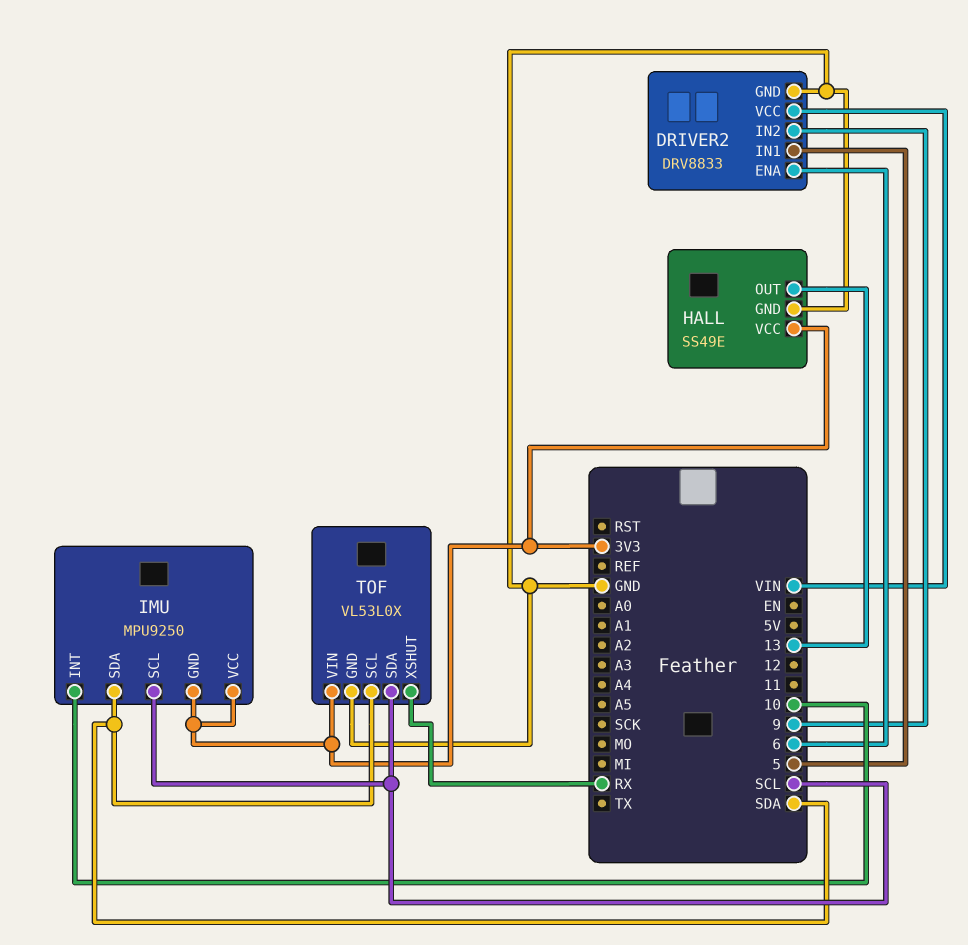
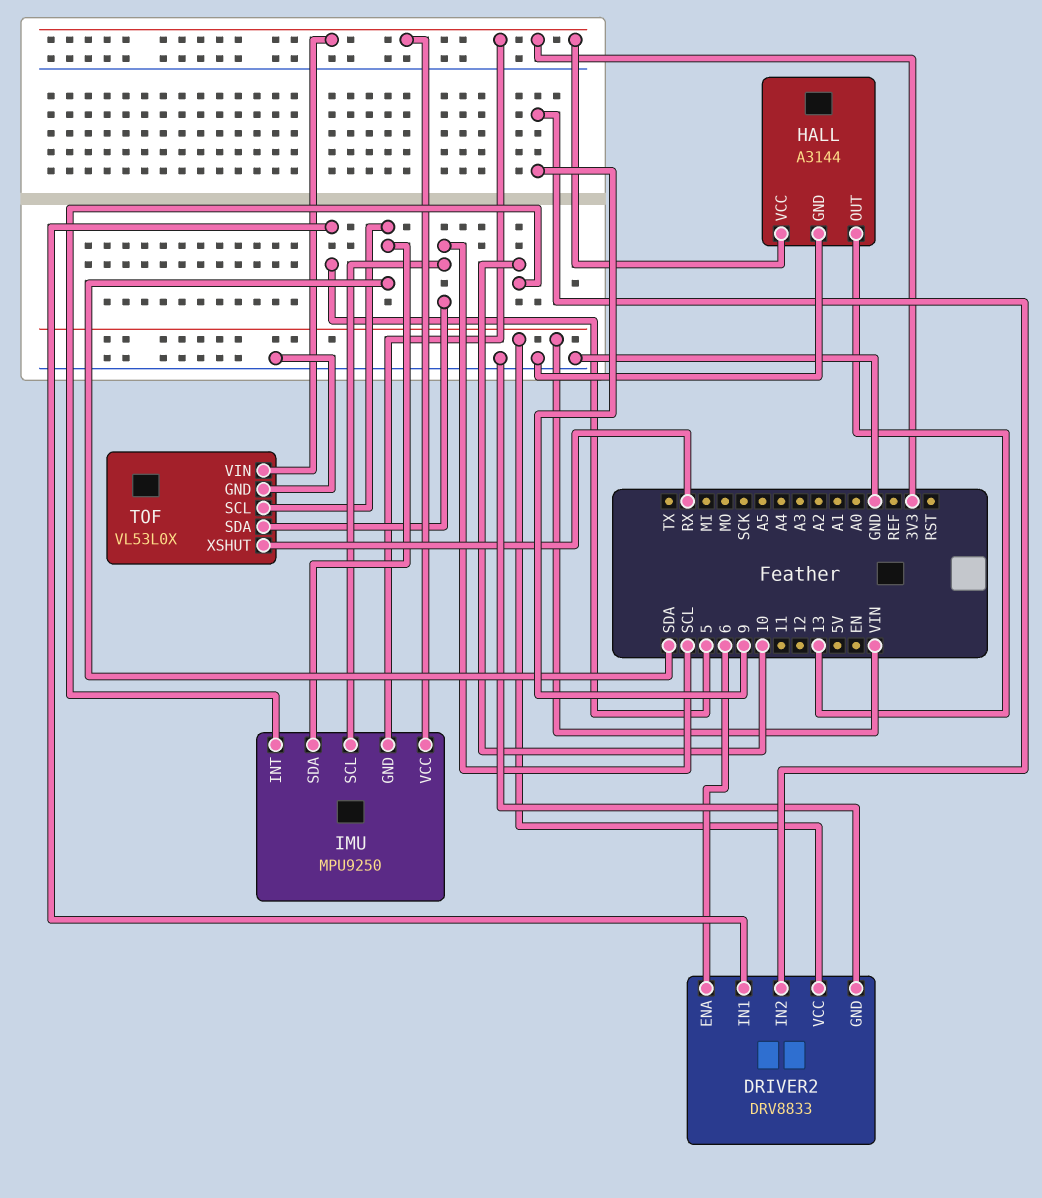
HALL: SS49E -> A3144

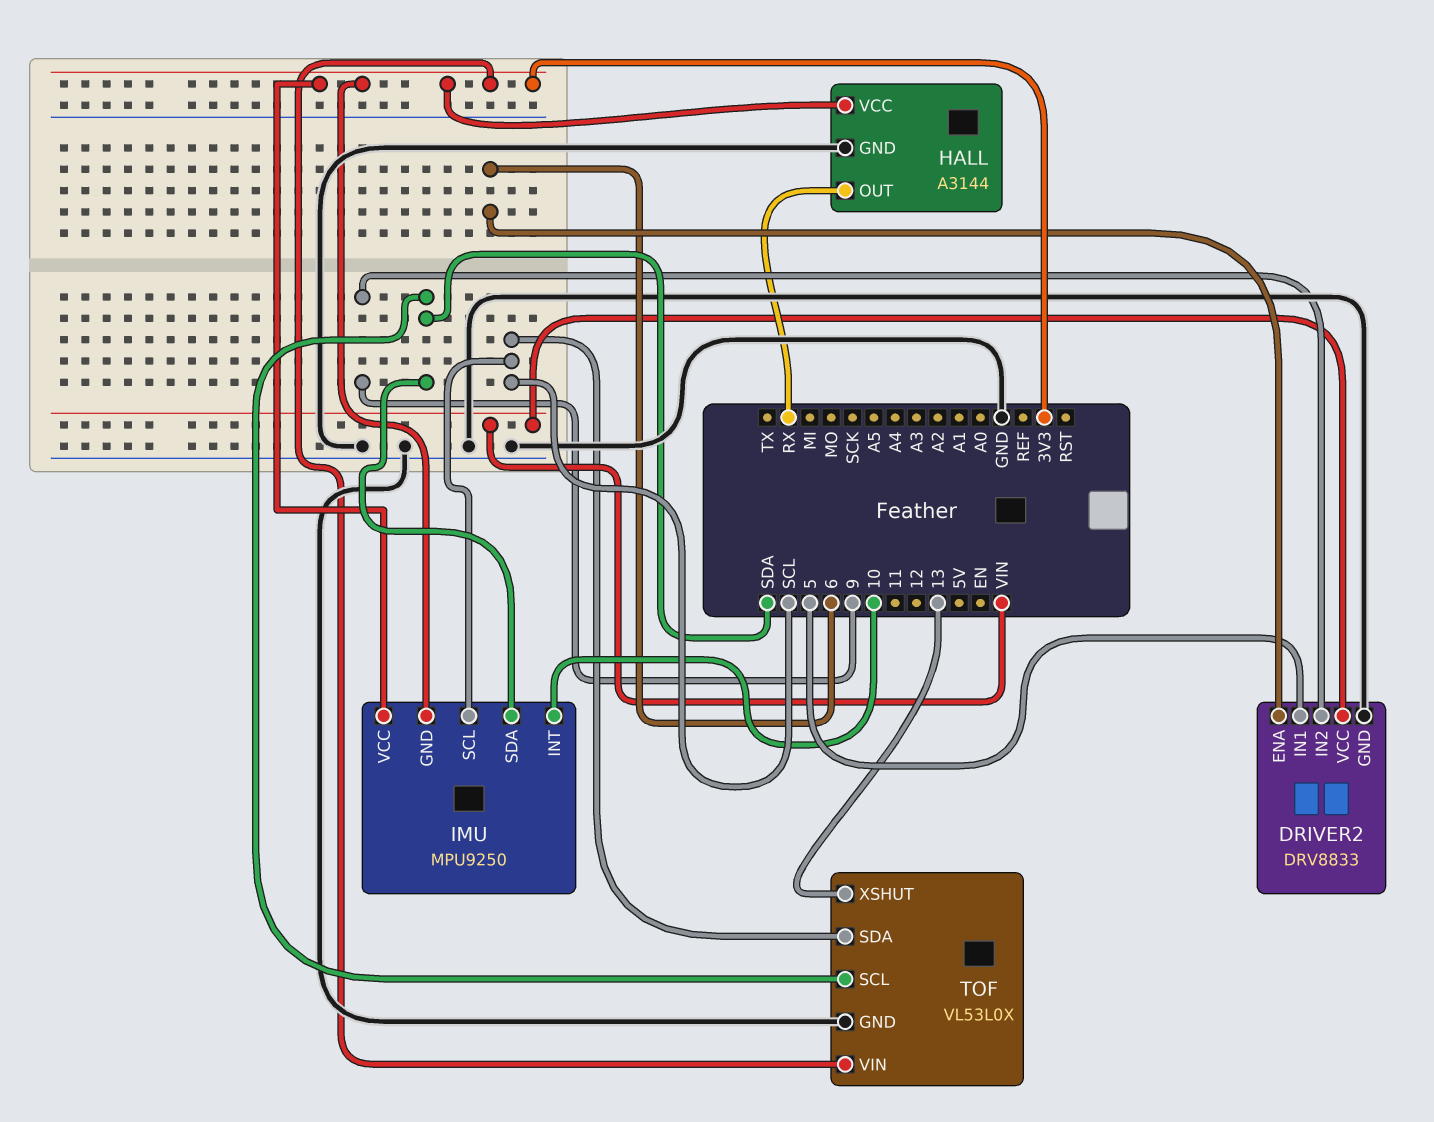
HALL pin OUT: 13 -> RX
TOF pin XSHUT: RX -> 13

